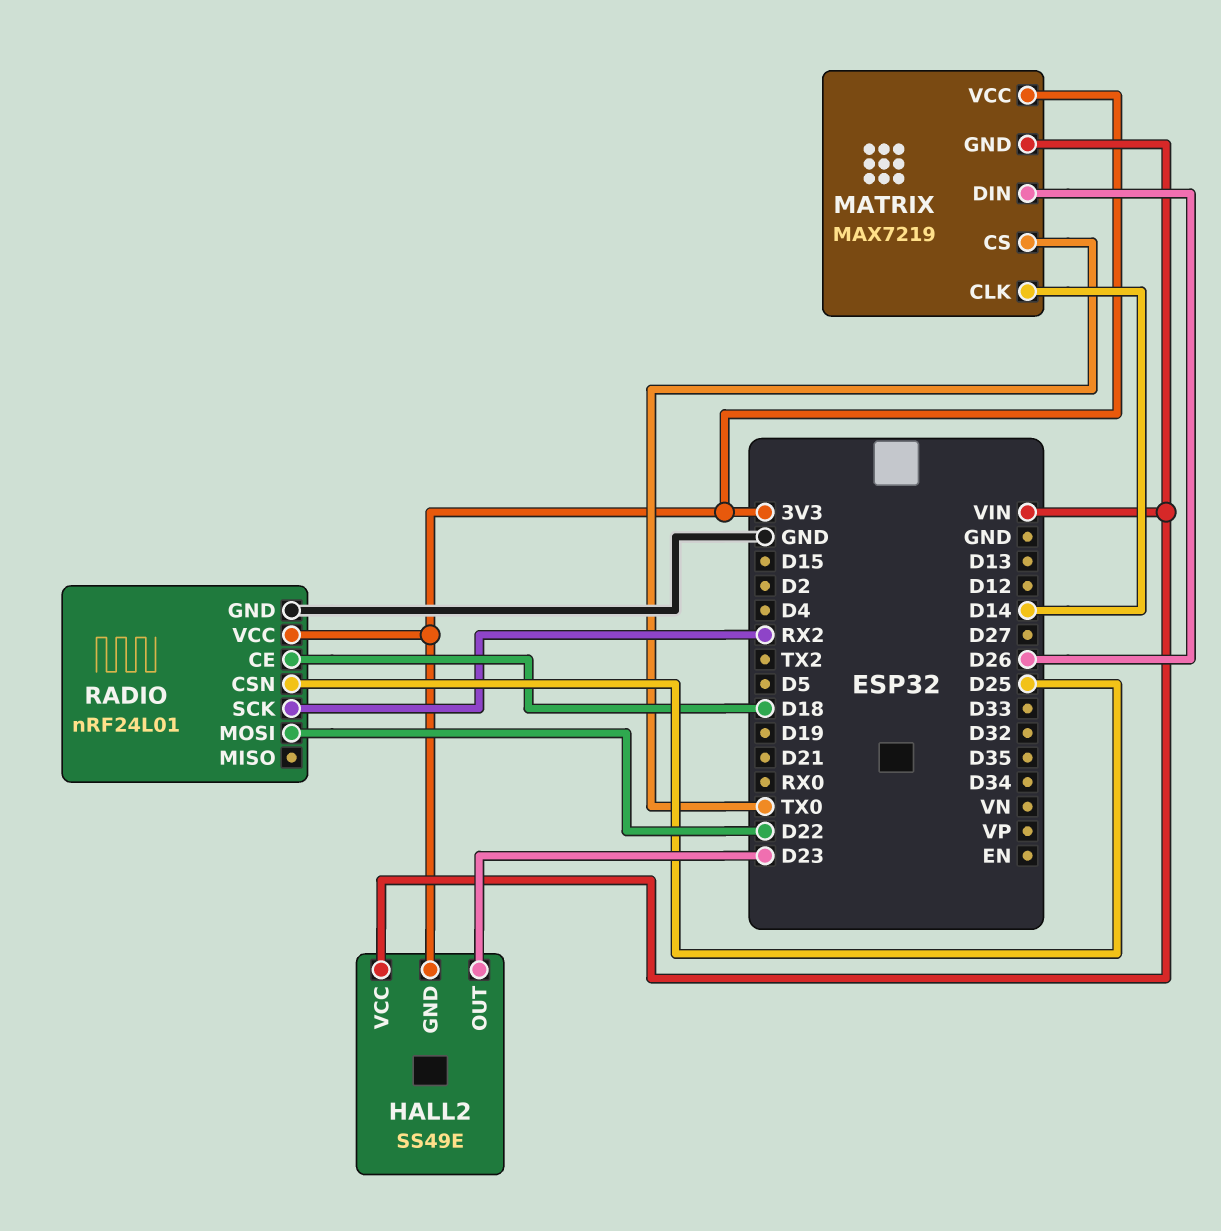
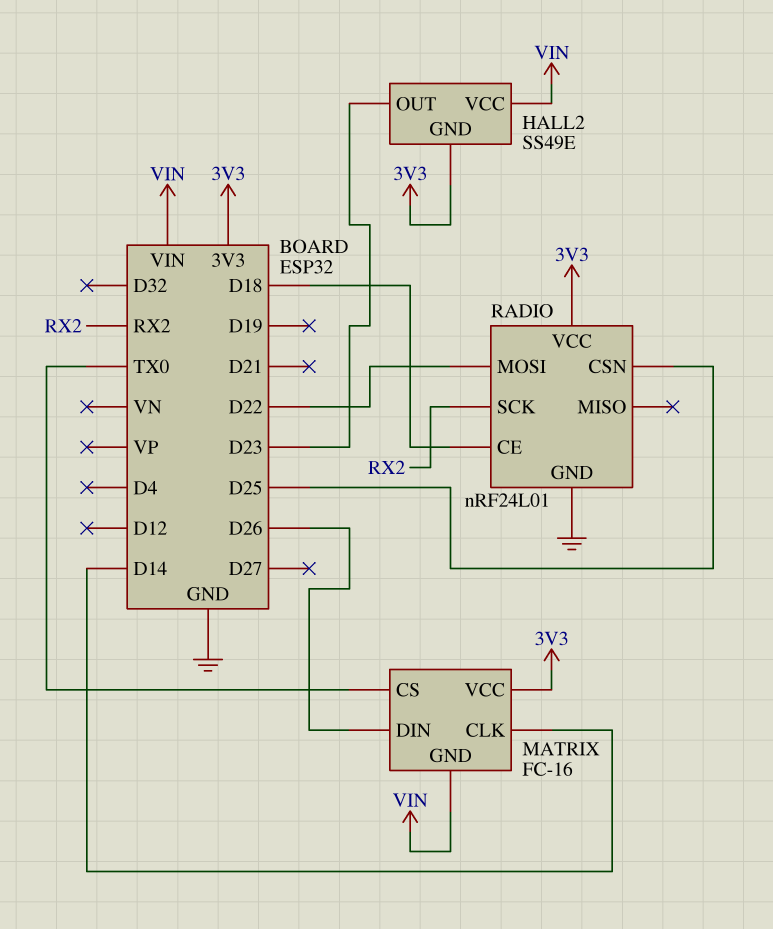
MATRIX: MAX7219 -> FC-16

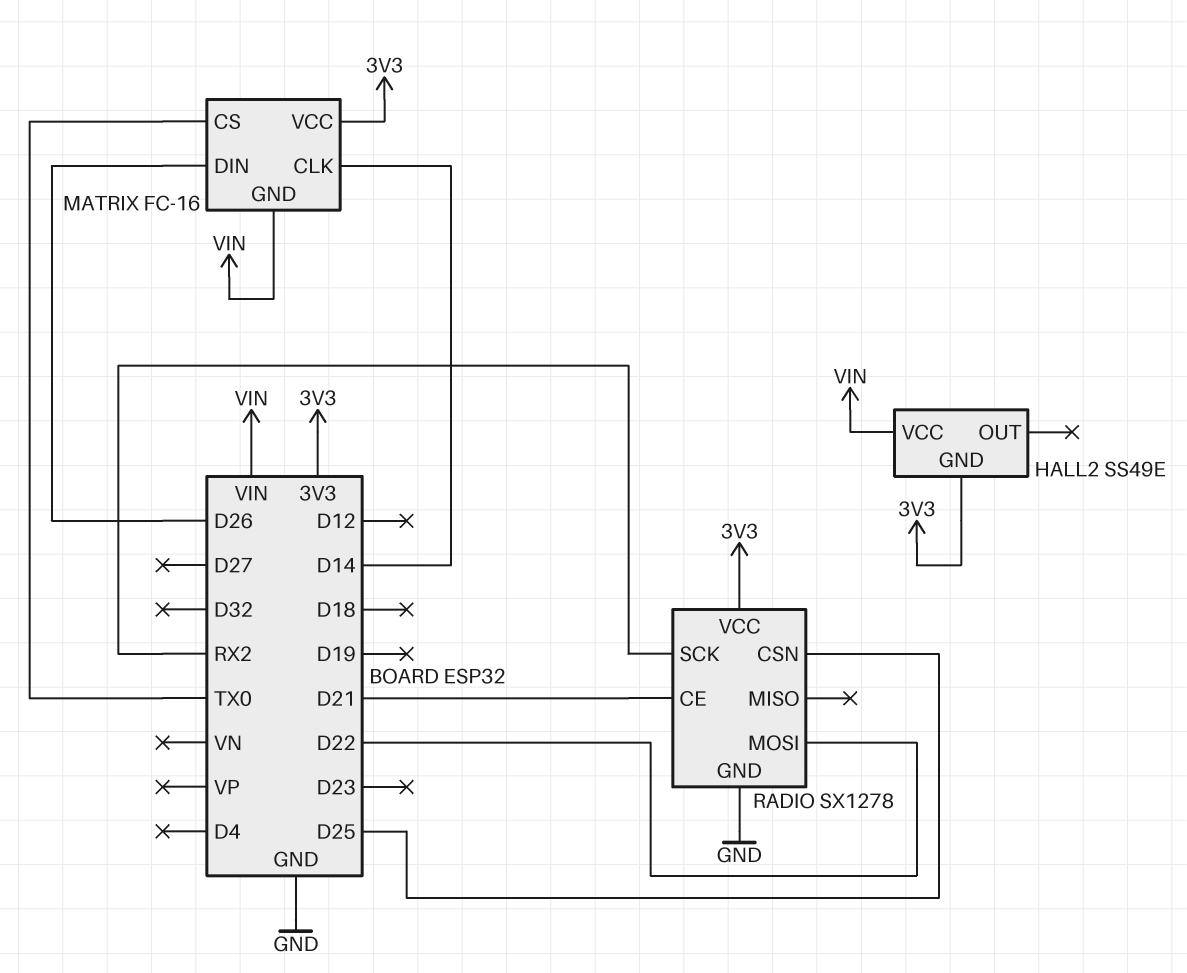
HALL2 pin OUT: D23 -> none
RADIO: nRF24L01 -> SX1278
RADIO pin CE: D18 -> D21

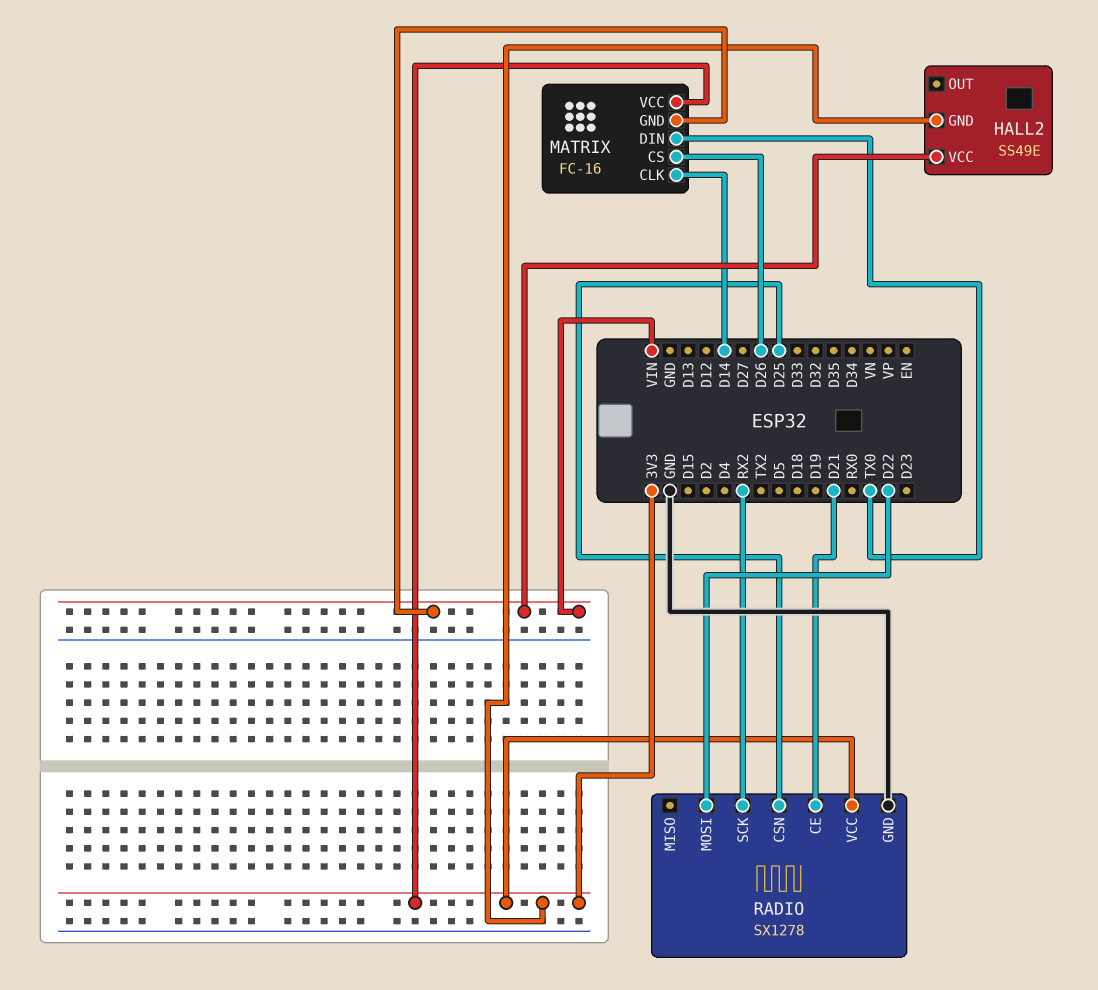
MATRIX pin CS: TX0 -> D26
MATRIX pin DIN: D26 -> TX0

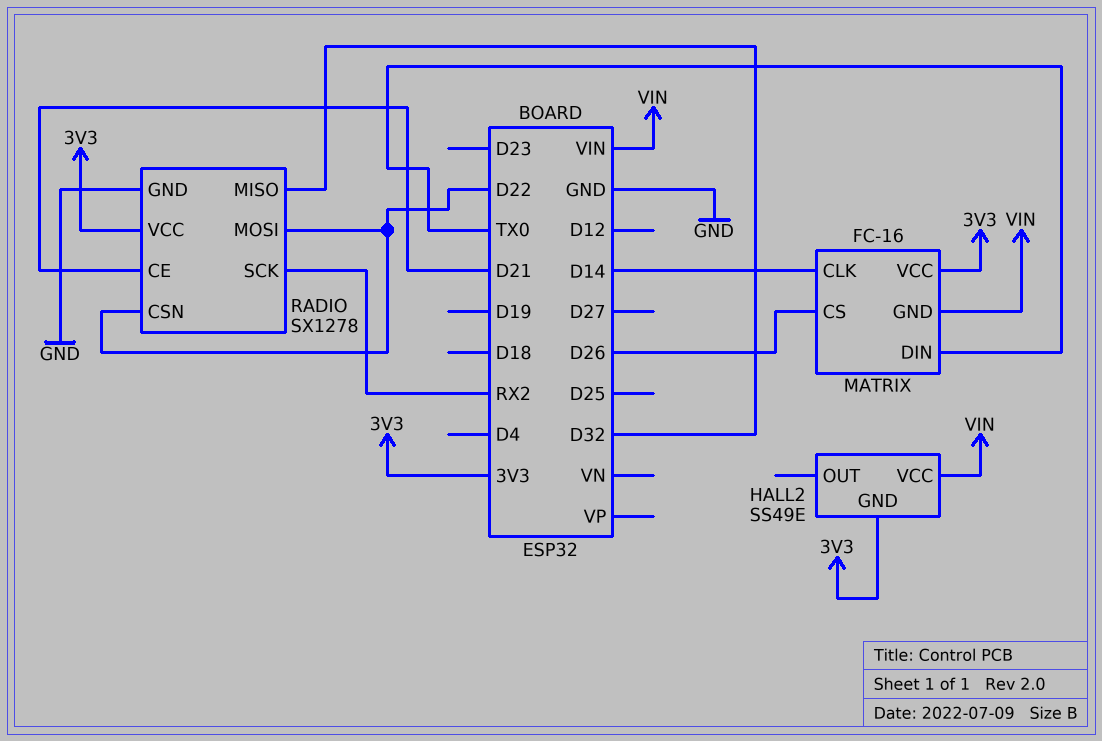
RADIO pin CSN: D25 -> D22
RADIO pin MISO: none -> D32

